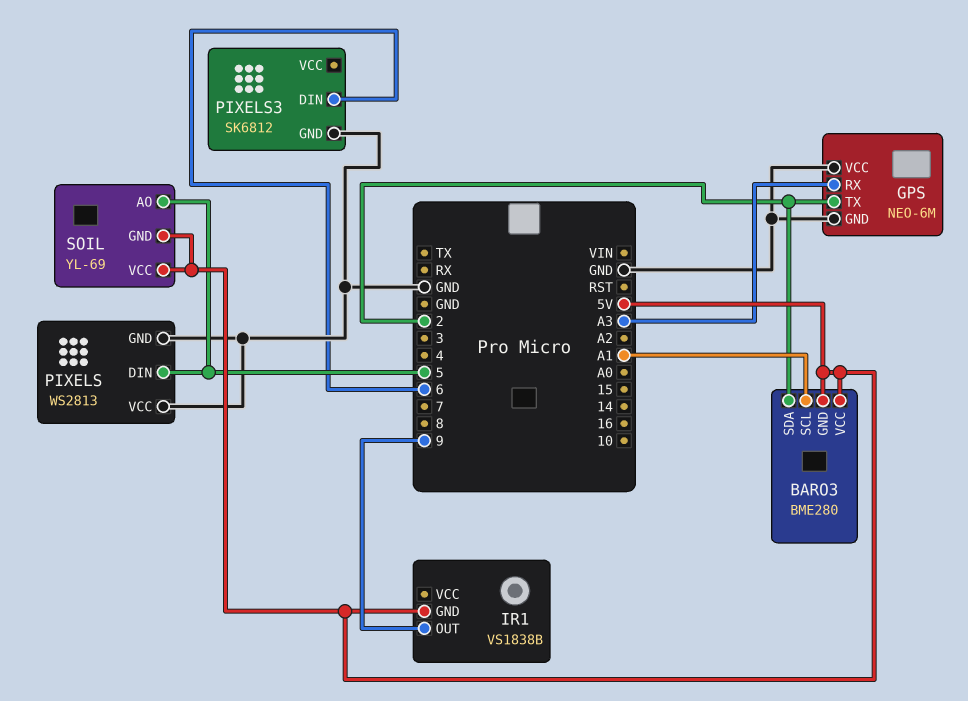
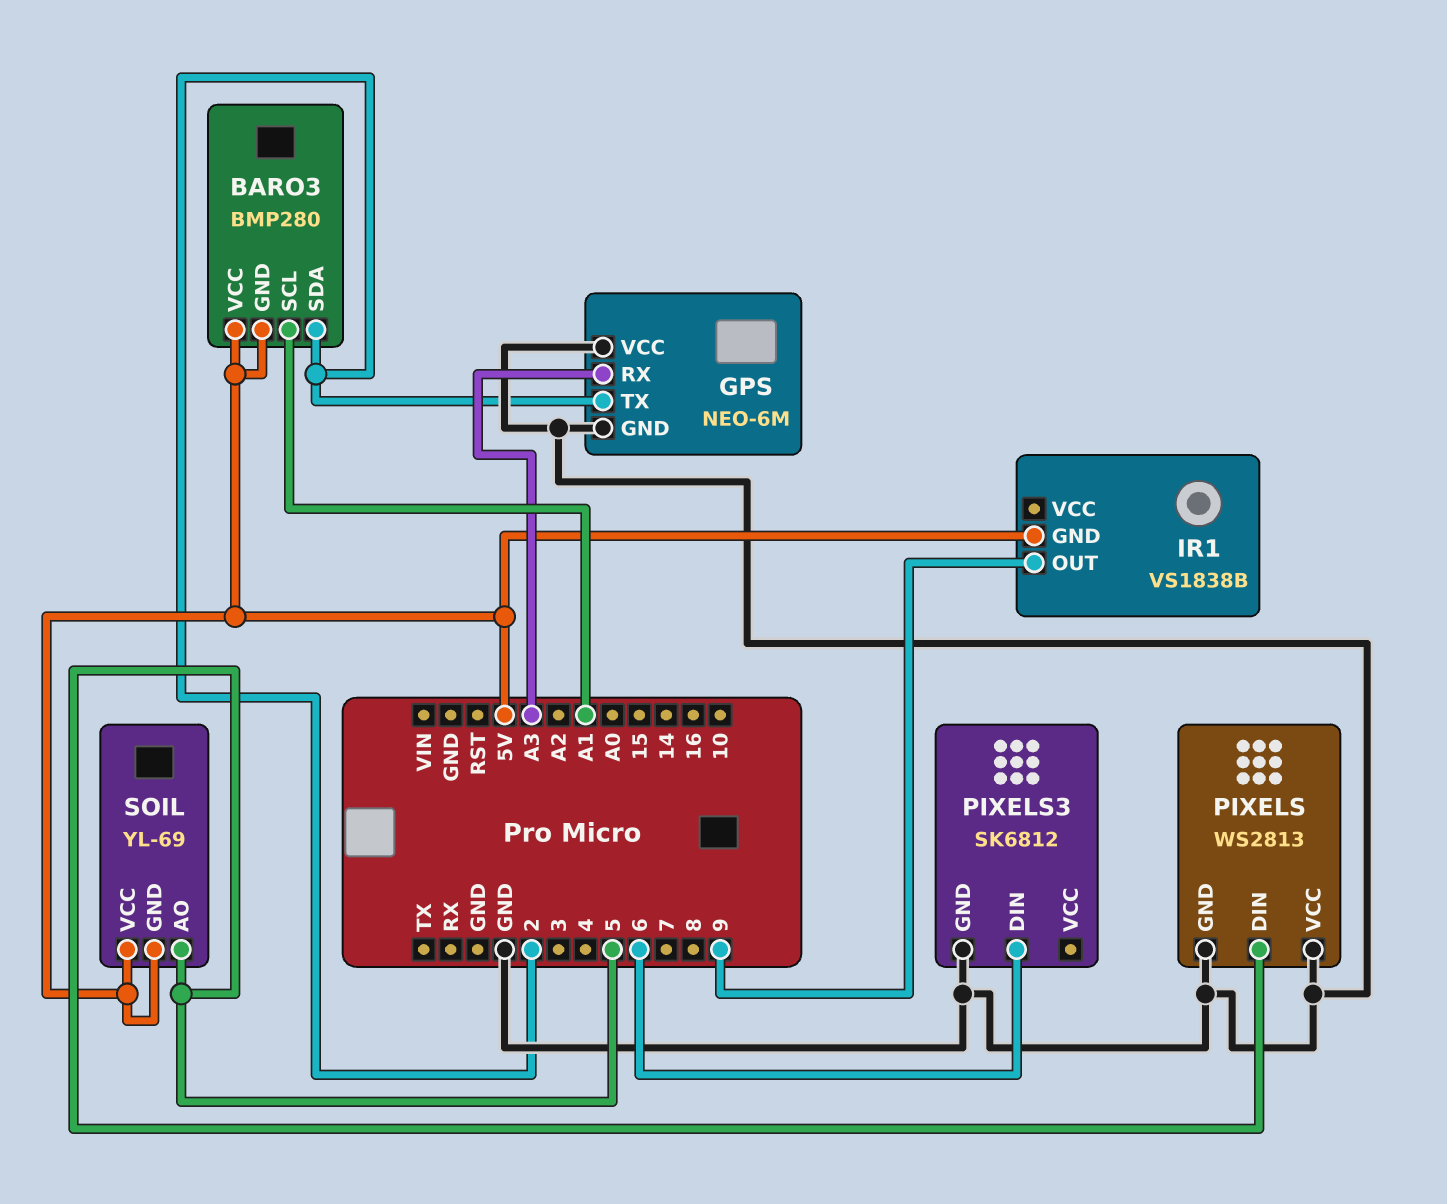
BARO3: BME280 -> BMP280

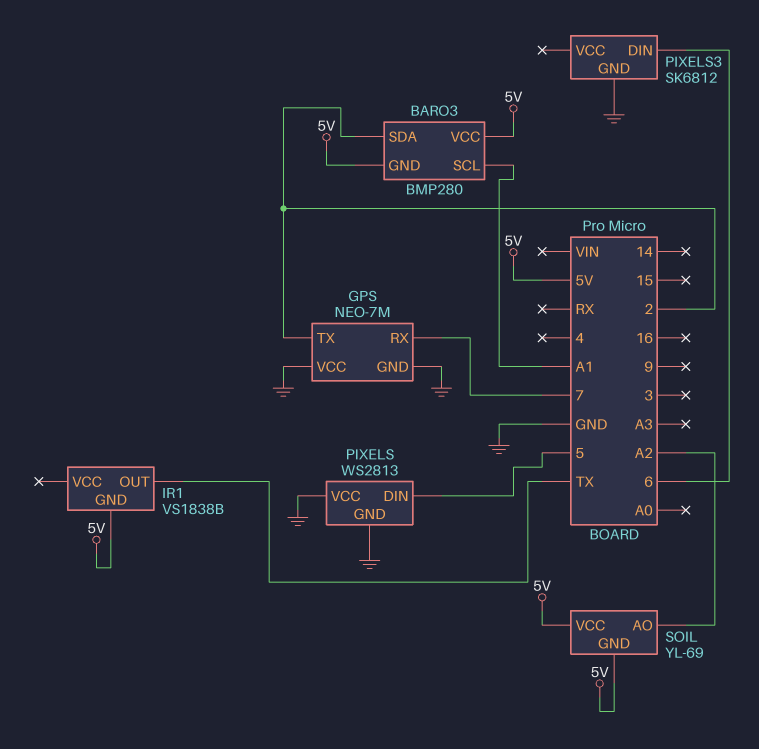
GPS: NEO-6M -> NEO-7M
GPS pin RX: A3 -> 7
IR1 pin OUT: 9 -> TX
SOIL pin AO: 5 -> A2

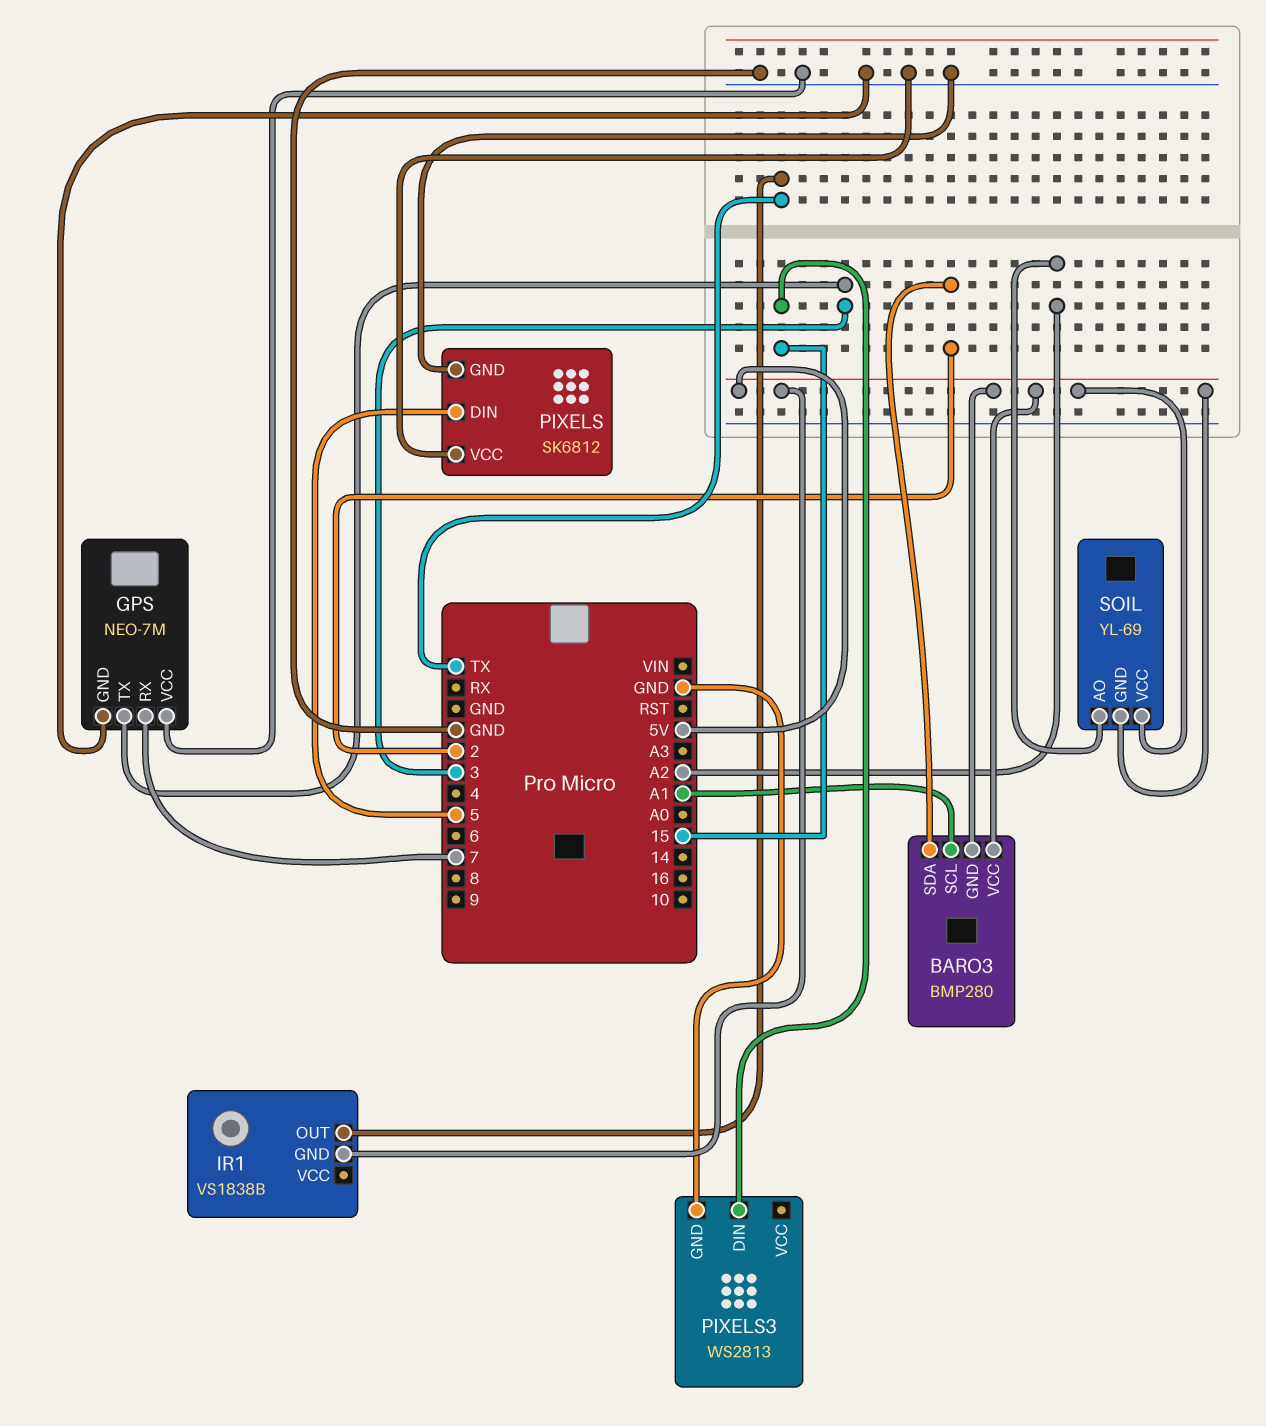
GPS pin TX: 2 -> 3
PIXELS: WS2813 -> SK6812
PIXELS3: SK6812 -> WS2813
PIXELS3 pin DIN: 6 -> 15

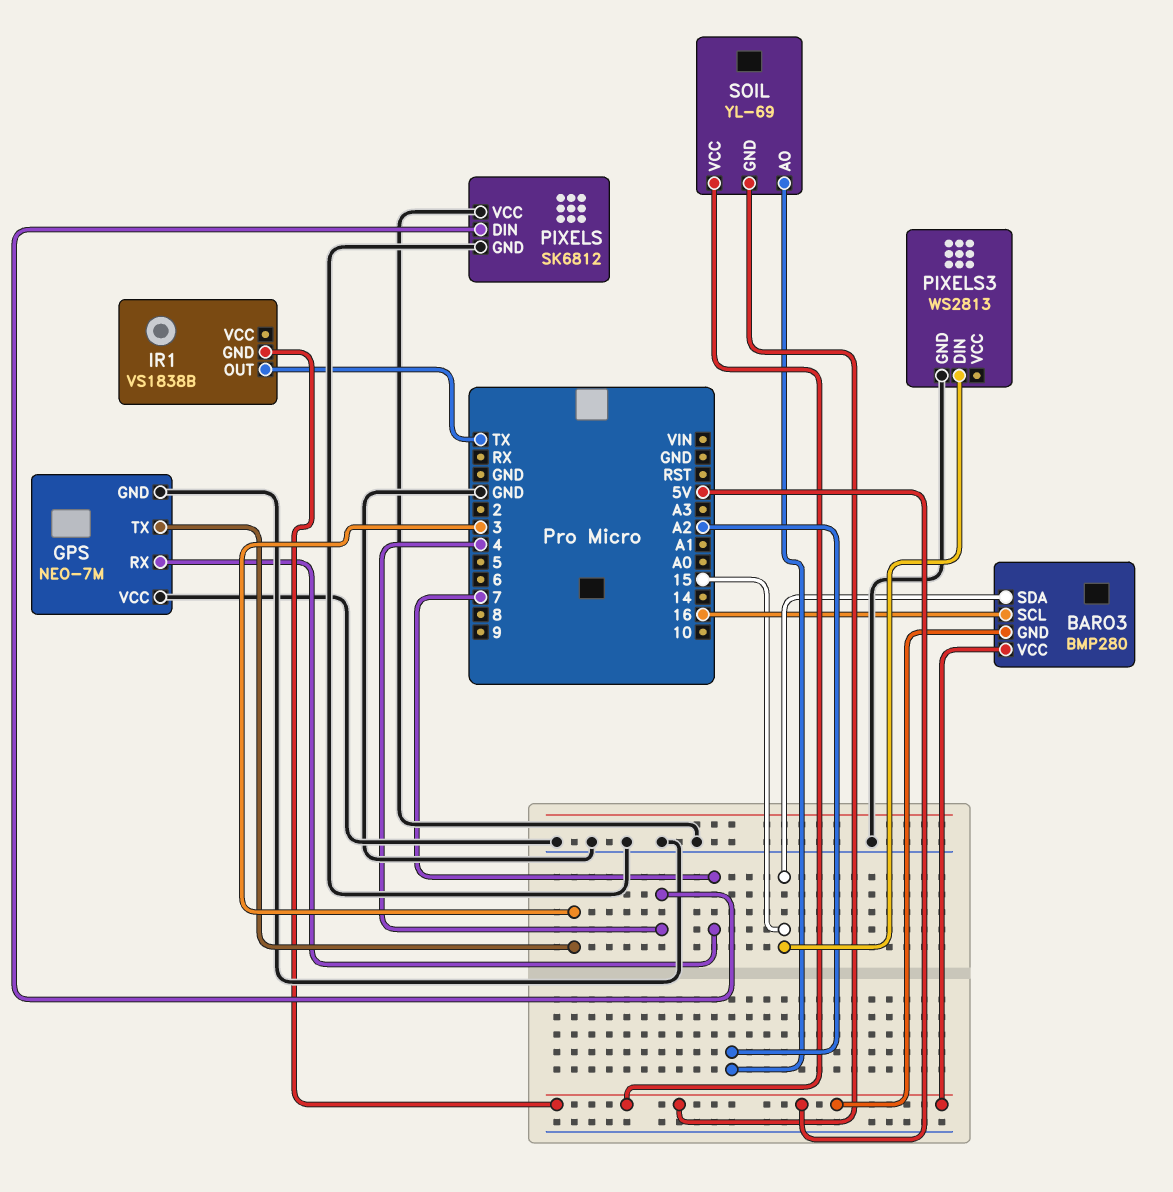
BARO3 pin SCL: A1 -> 16
BARO3 pin SDA: 2 -> 15
PIXELS pin DIN: 5 -> 4

